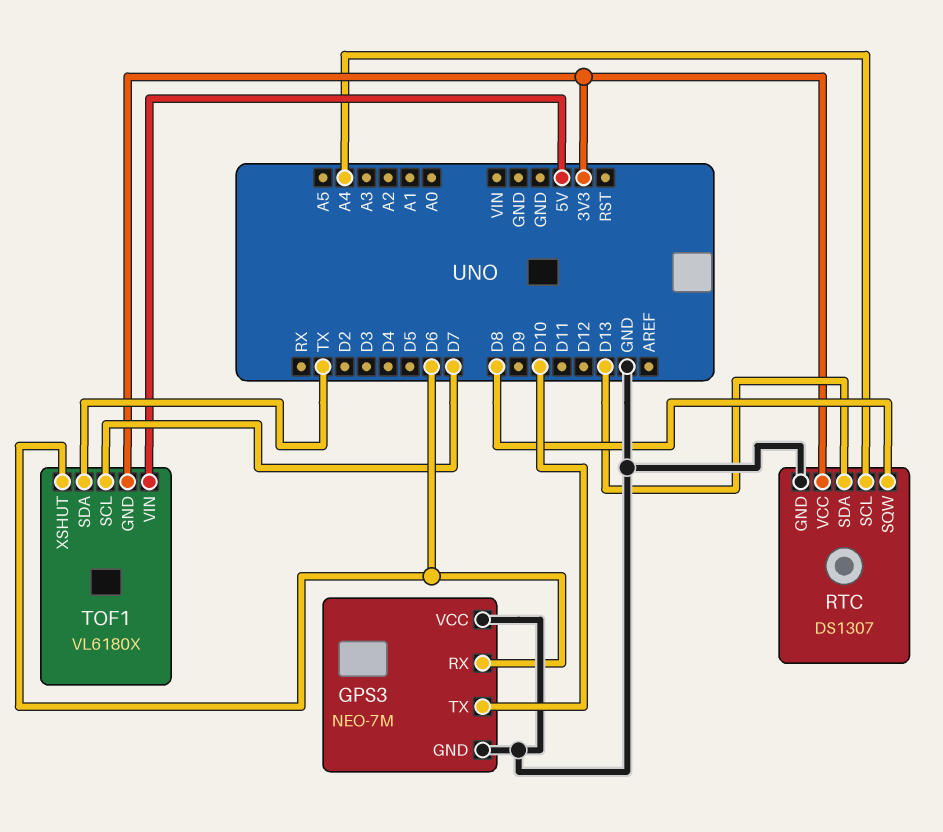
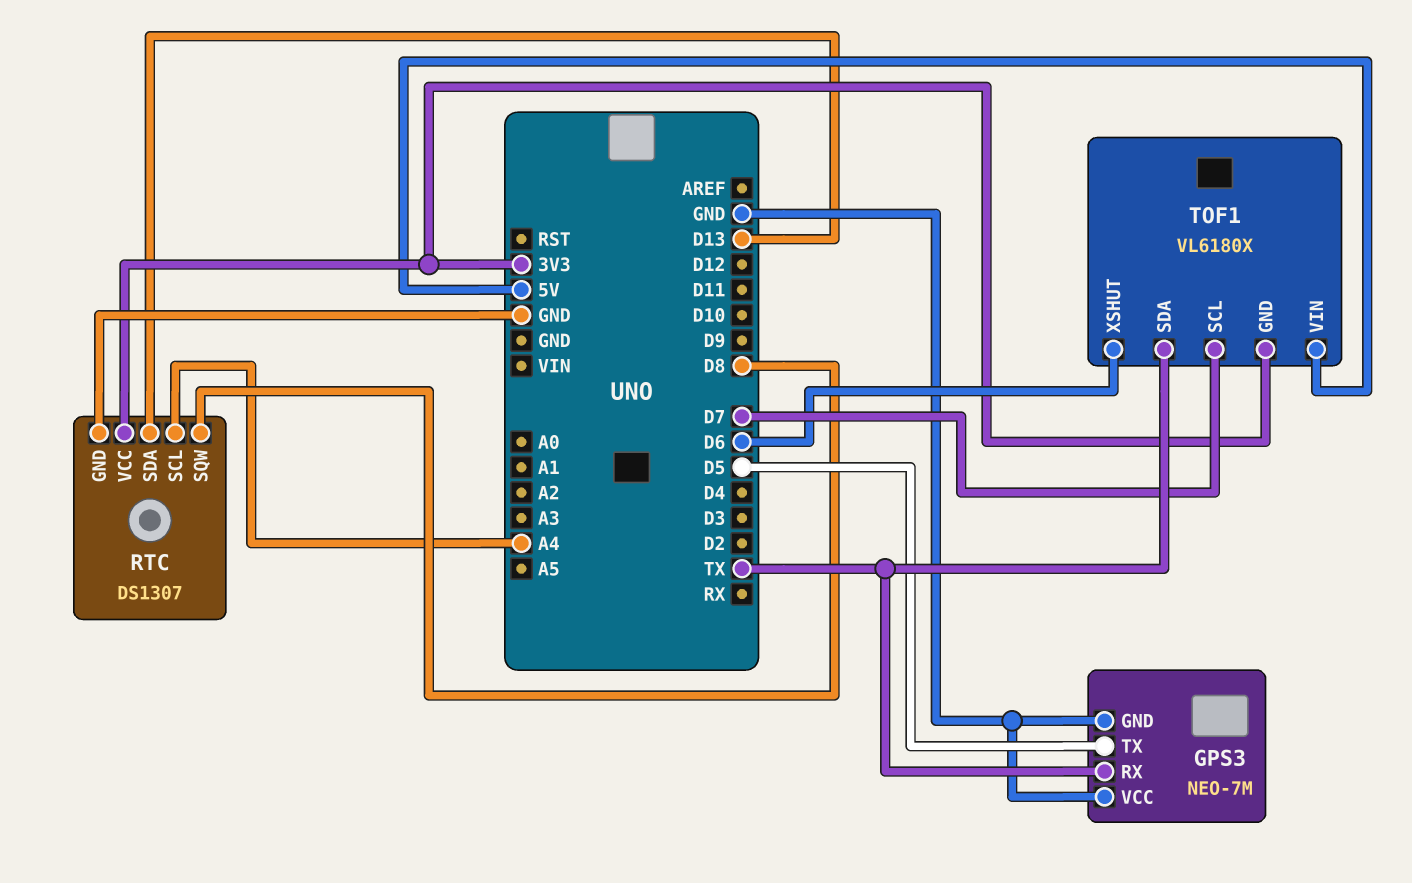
GPS3 pin RX: D6 -> TX
GPS3 pin TX: D10 -> D5

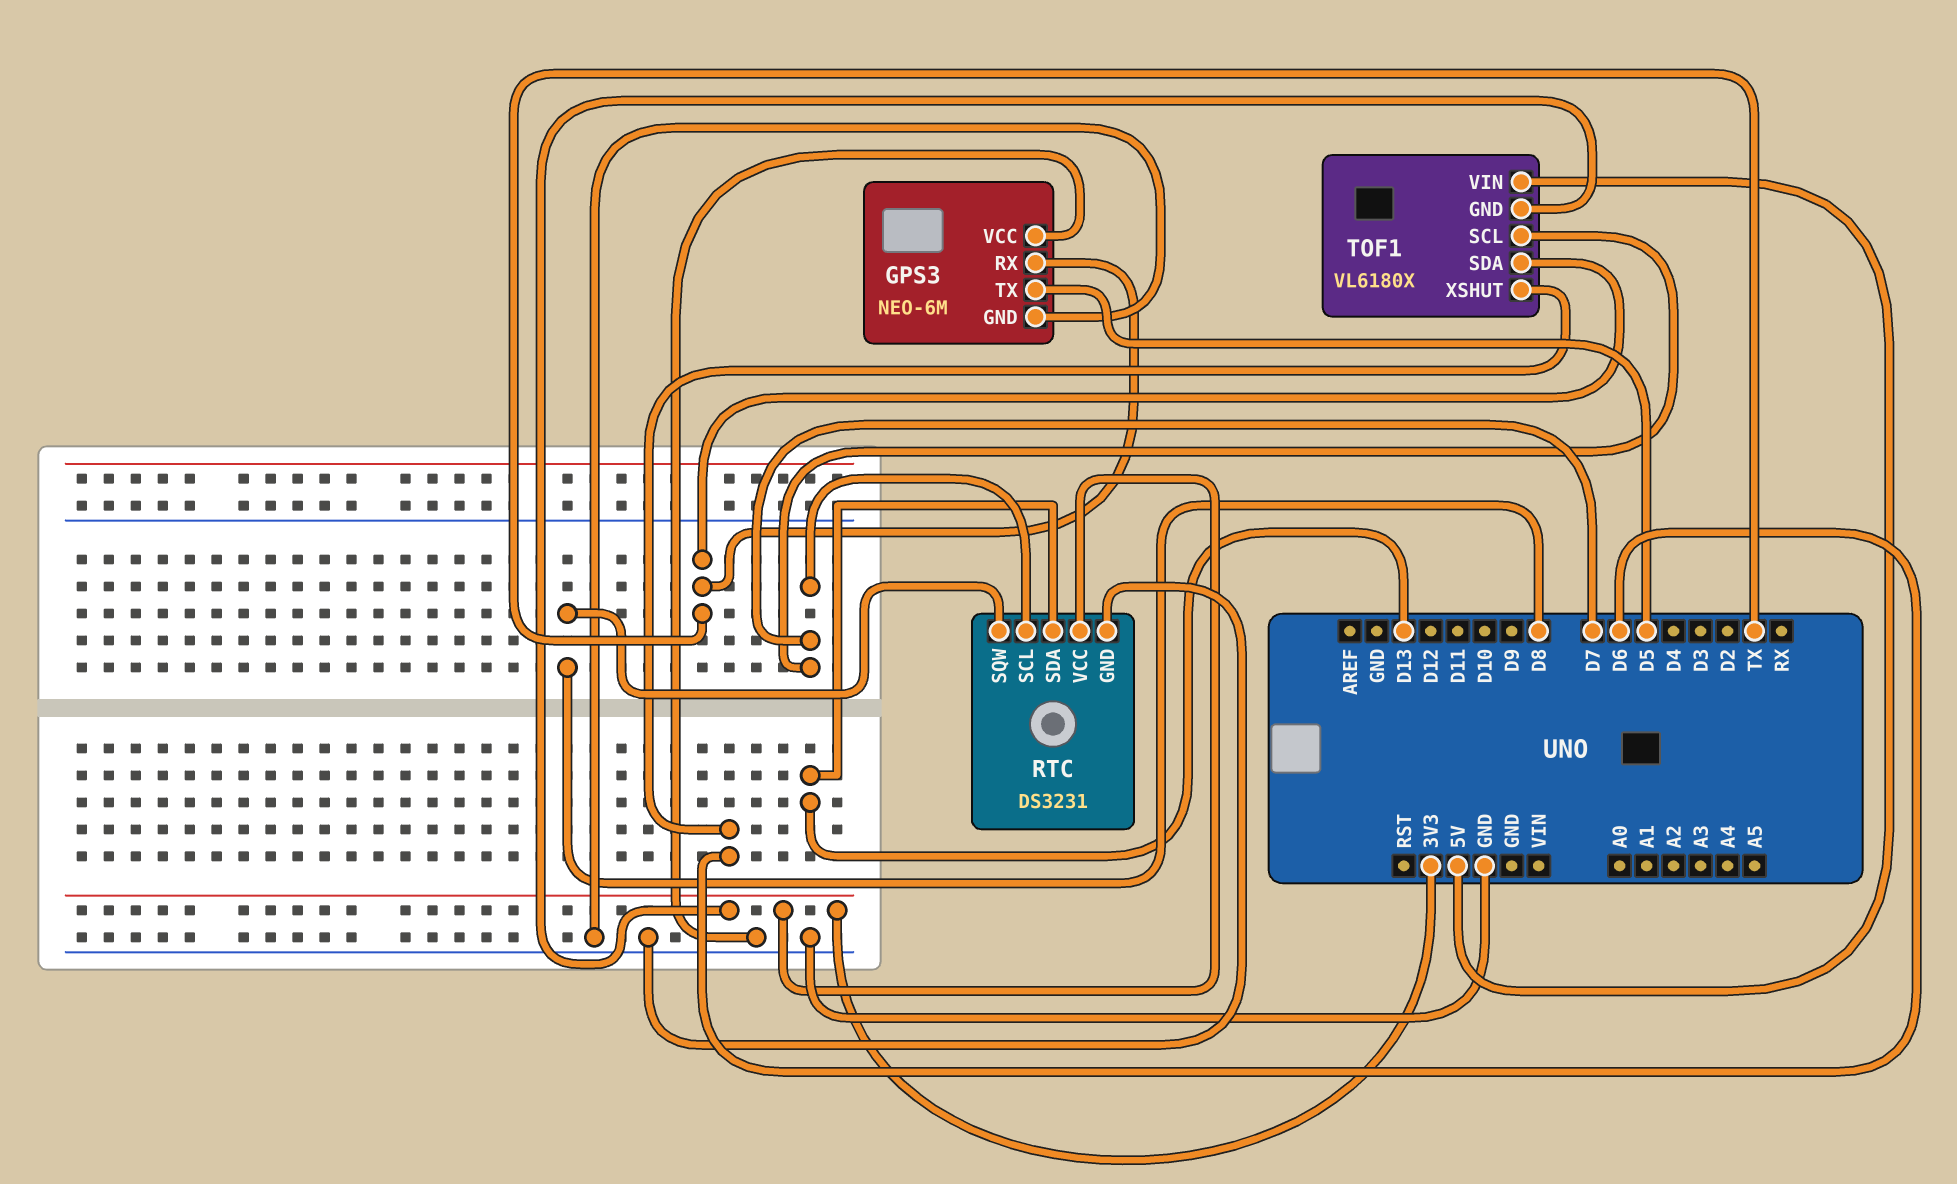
GPS3: NEO-7M -> NEO-6M
RTC: DS1307 -> DS3231
RTC pin SCL: A4 -> D7

